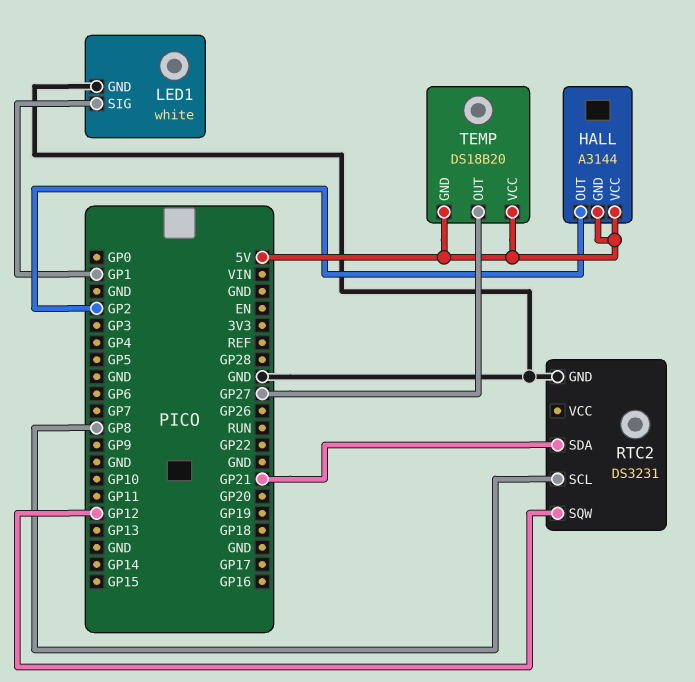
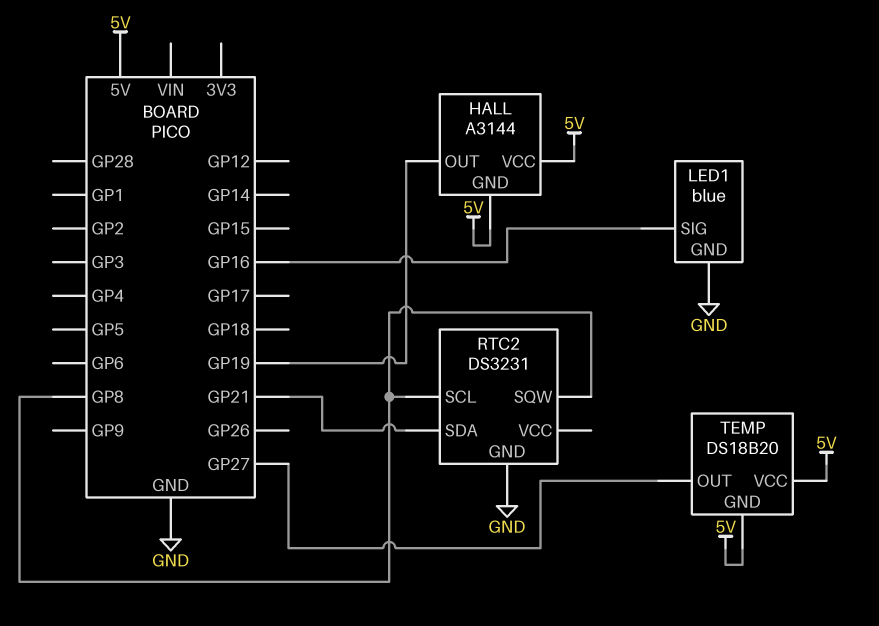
HALL pin OUT: GP2 -> GP19
LED1: white -> blue
LED1 pin SIG: GP1 -> GP16
RTC2 pin SQW: GP12 -> GP8

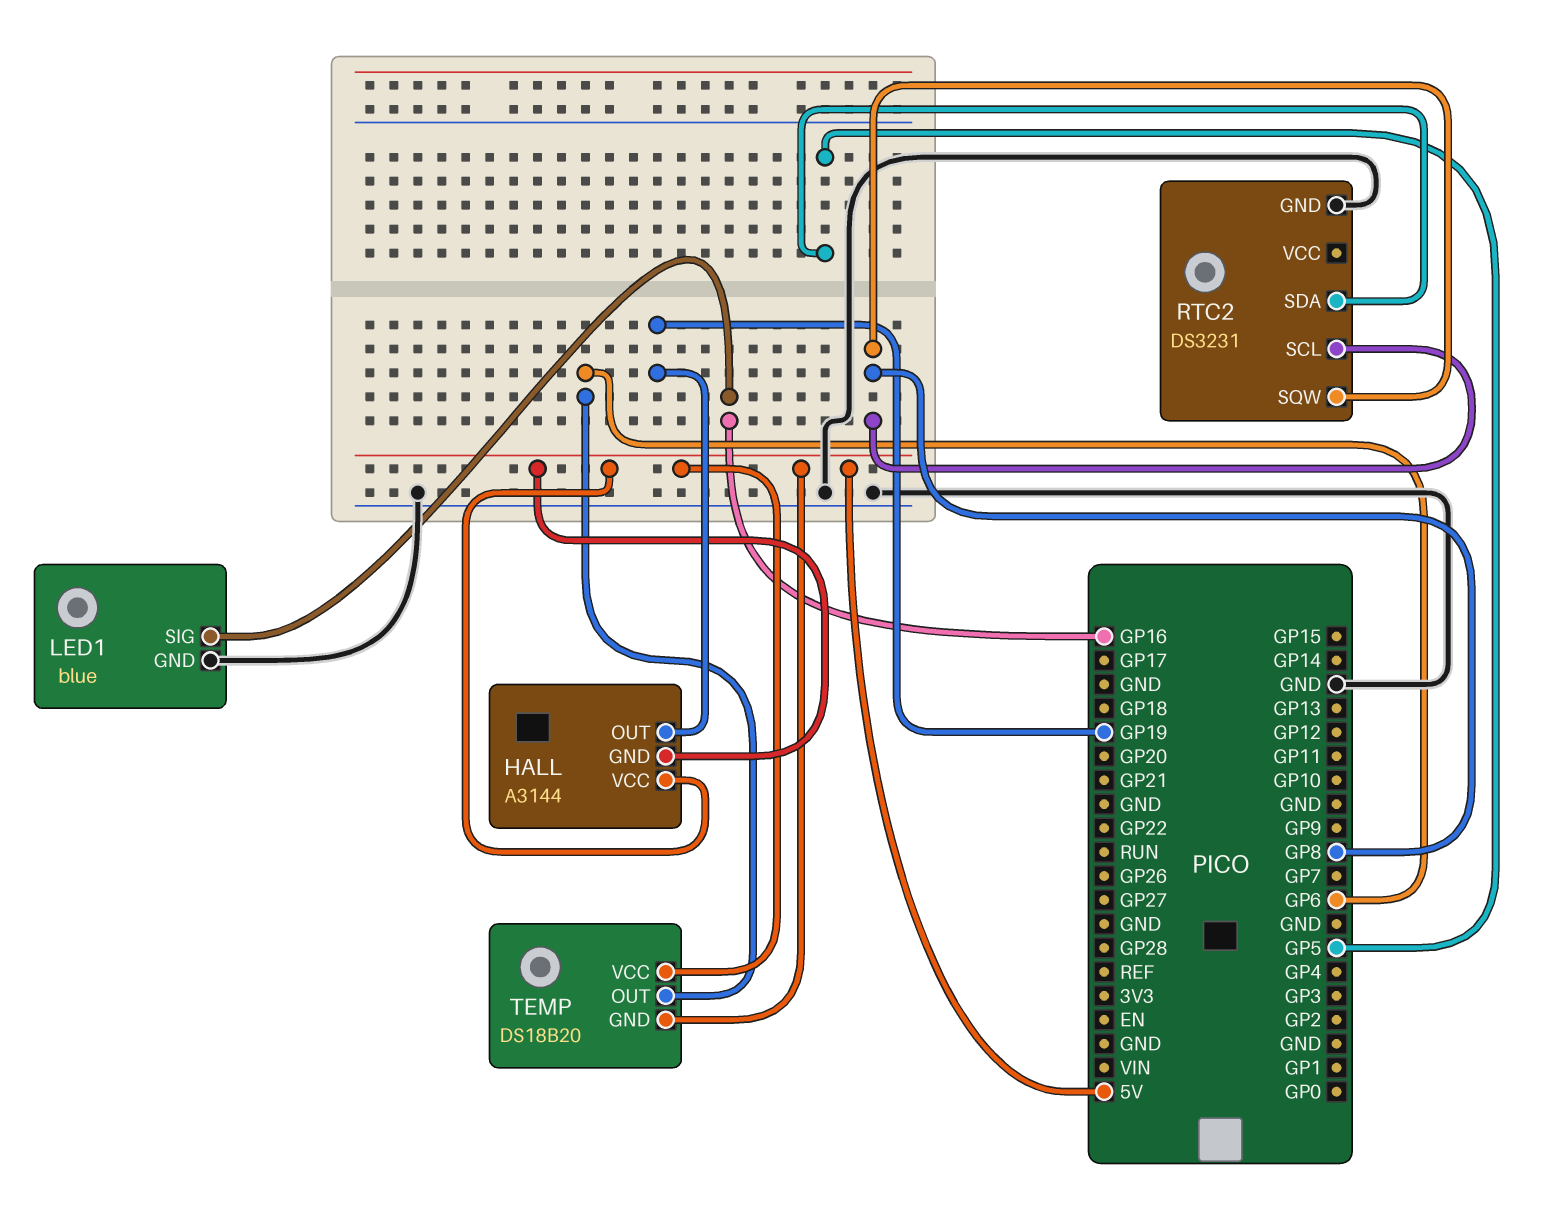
RTC2 pin SDA: GP21 -> GP5
TEMP pin OUT: GP27 -> GP6

